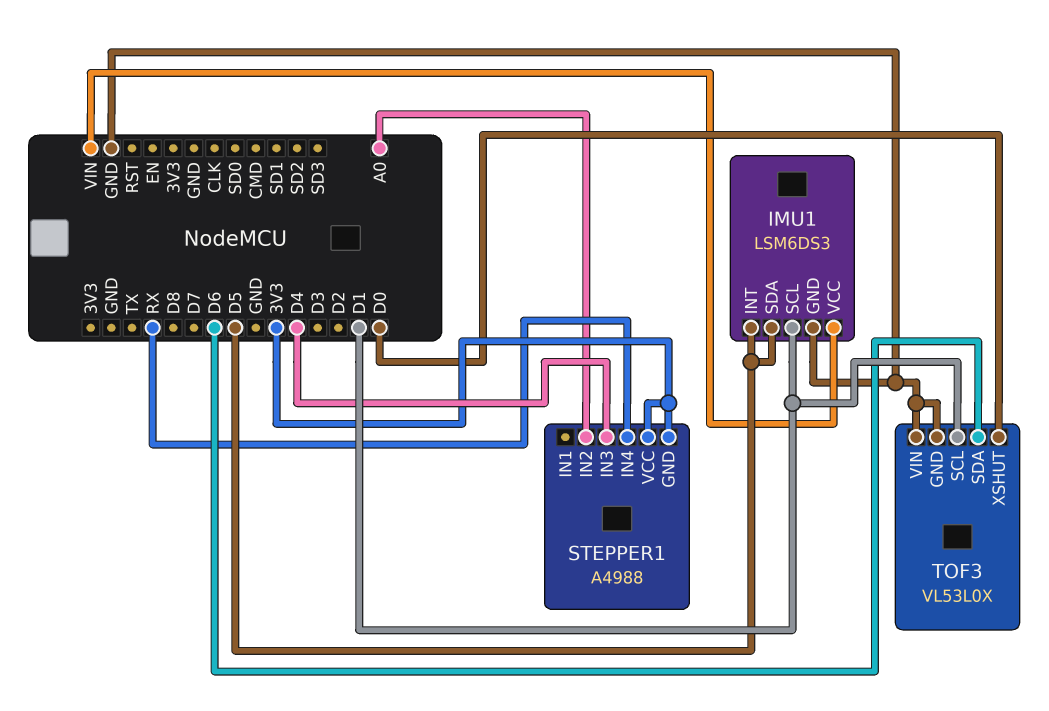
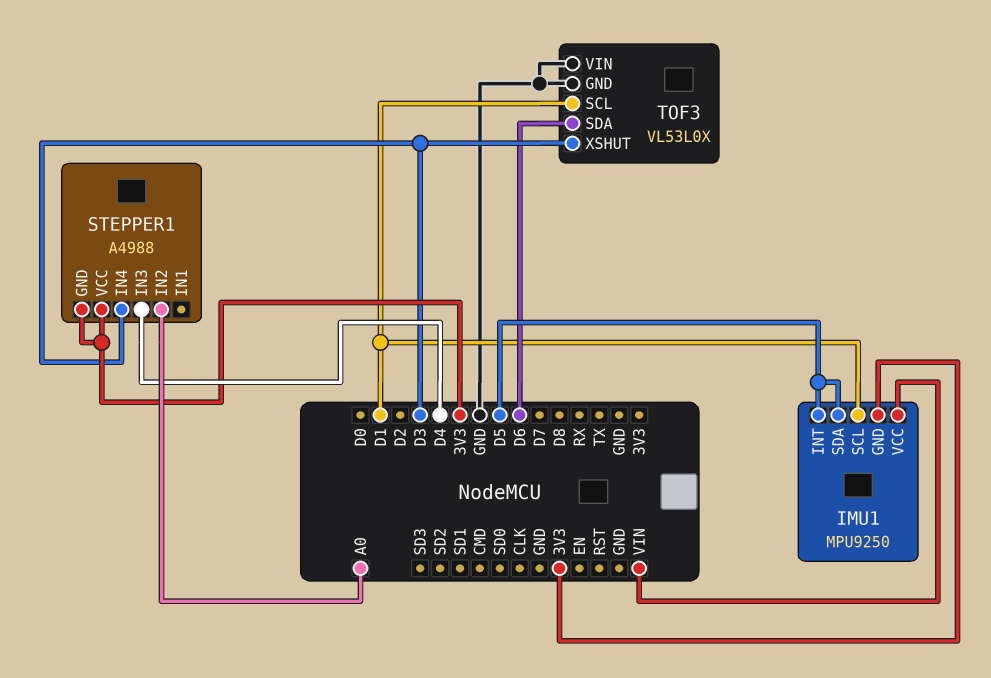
IMU1: LSM6DS3 -> MPU9250
IMU1 pin GND: GND -> 3V3
STEPPER1 pin IN4: RX -> D3
TOF3 pin XSHUT: D0 -> D3

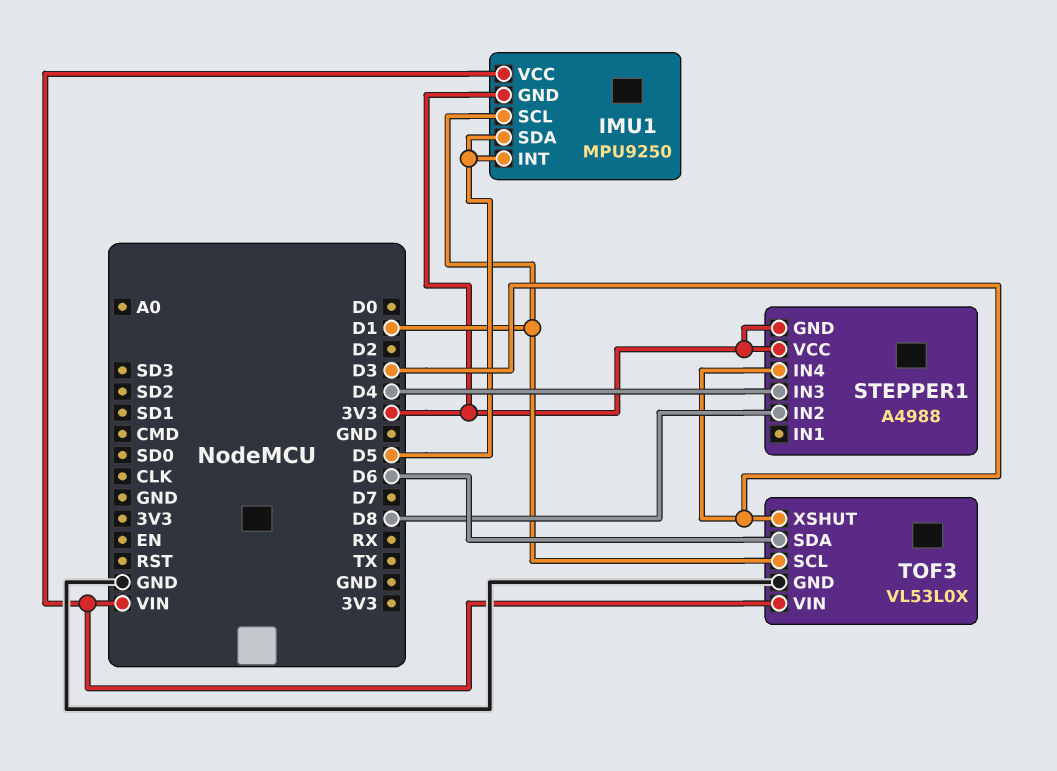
STEPPER1 pin IN2: A0 -> D8
TOF3 pin VIN: GND -> VIN

